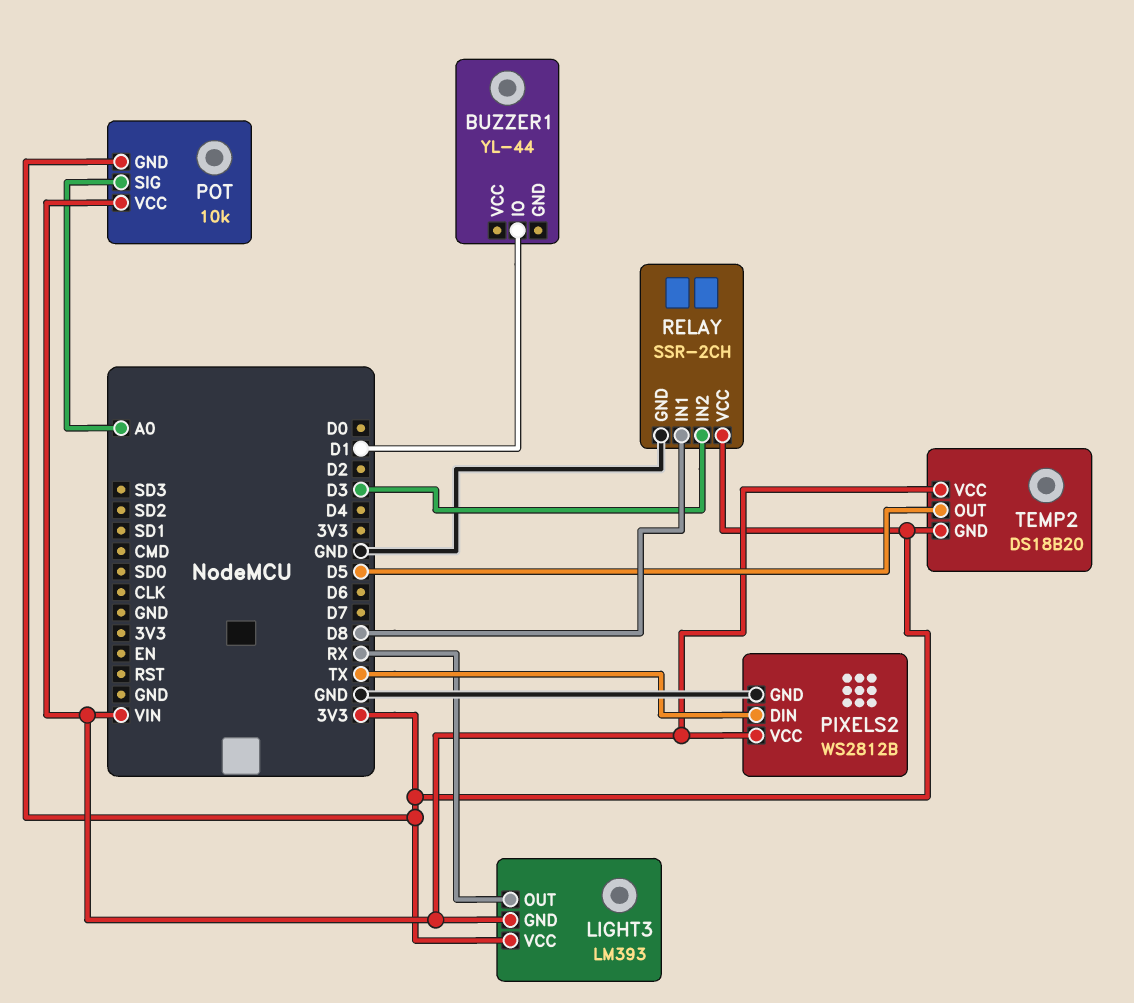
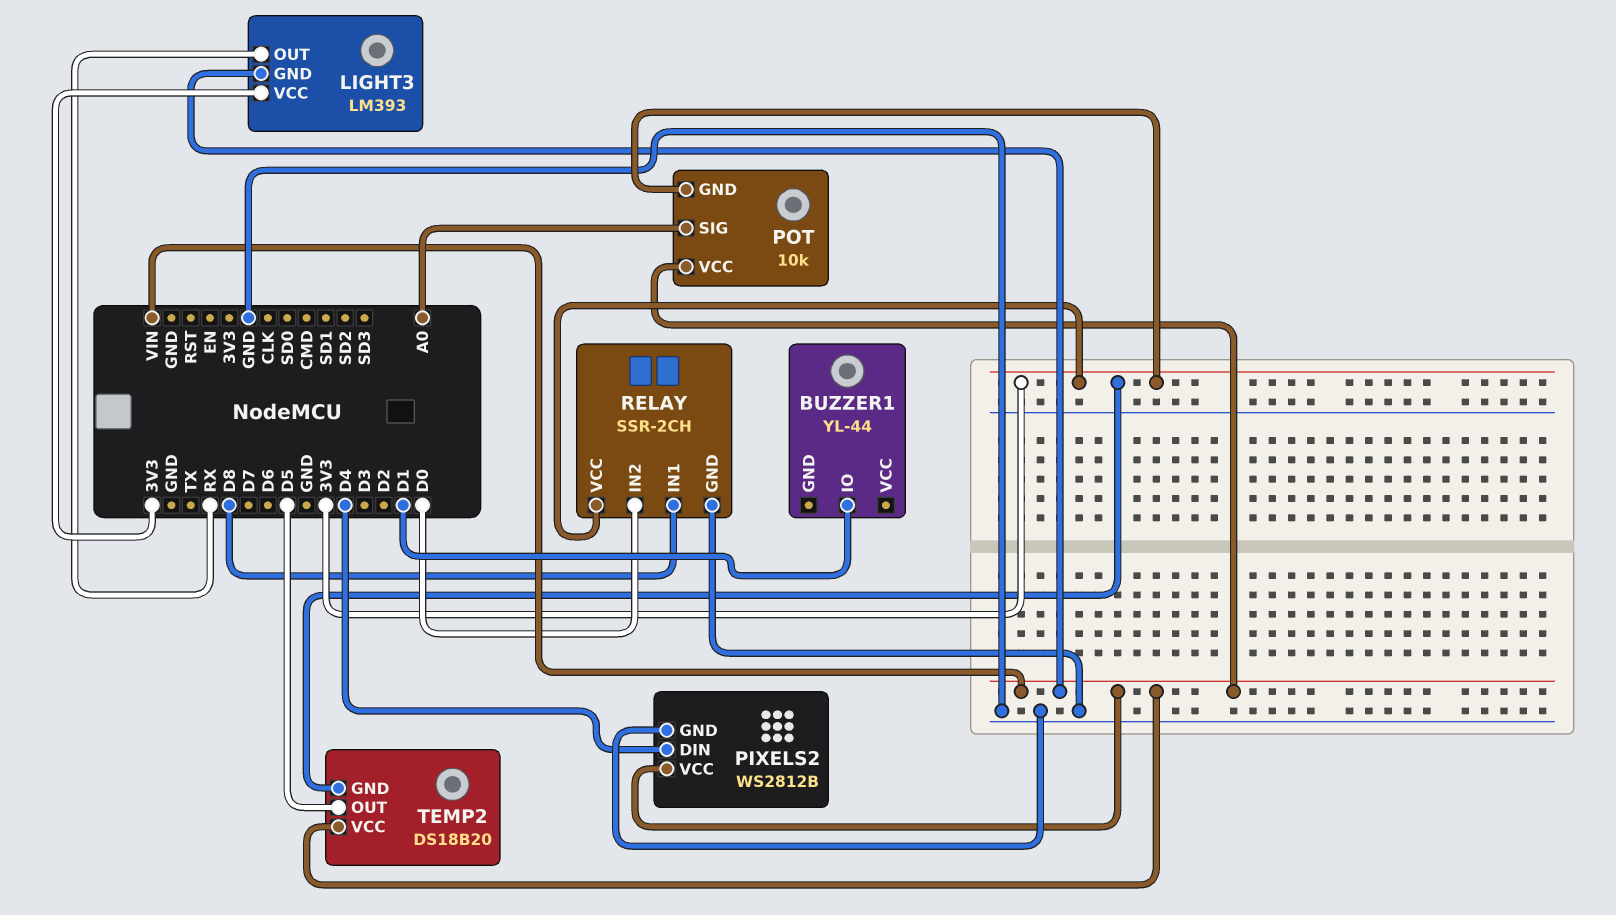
PIXELS2 pin DIN: TX -> D4
RELAY pin IN2: D3 -> D0

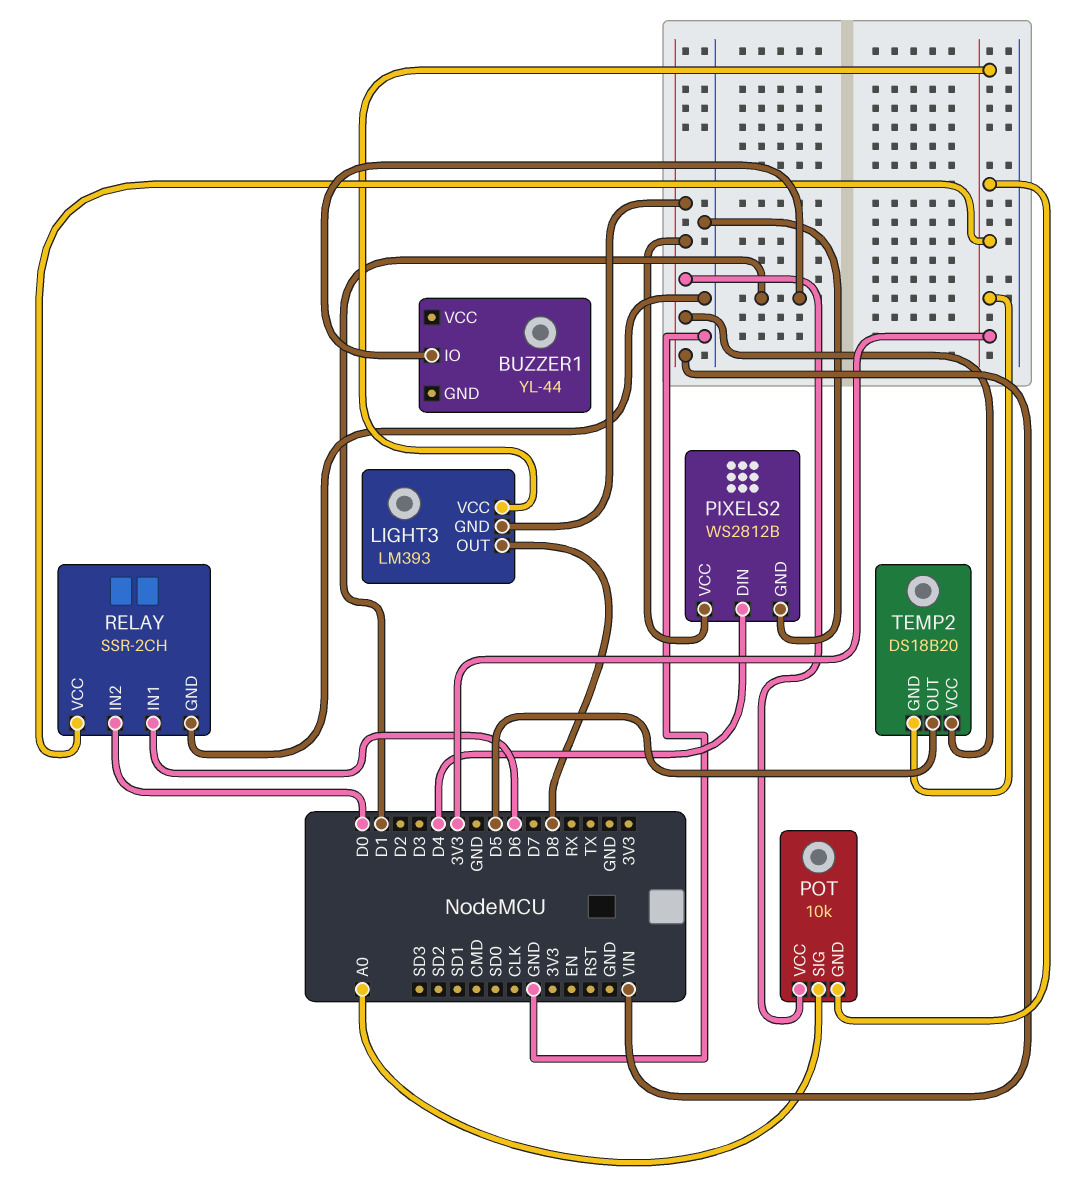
LIGHT3 pin OUT: RX -> D8
RELAY pin IN1: D8 -> D6

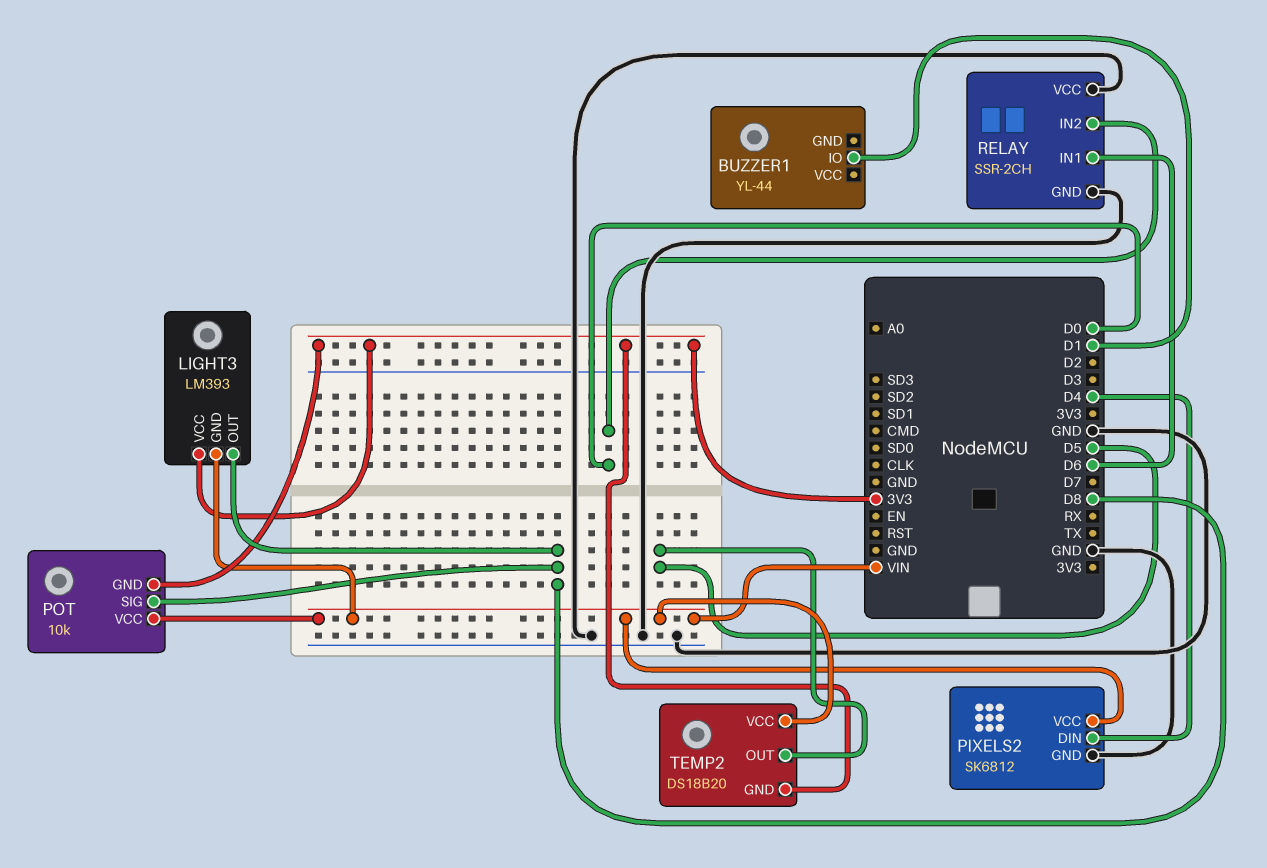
PIXELS2: WS2812B -> SK6812
POT pin SIG: A0 -> D8
RELAY pin VCC: 3V3 -> GND

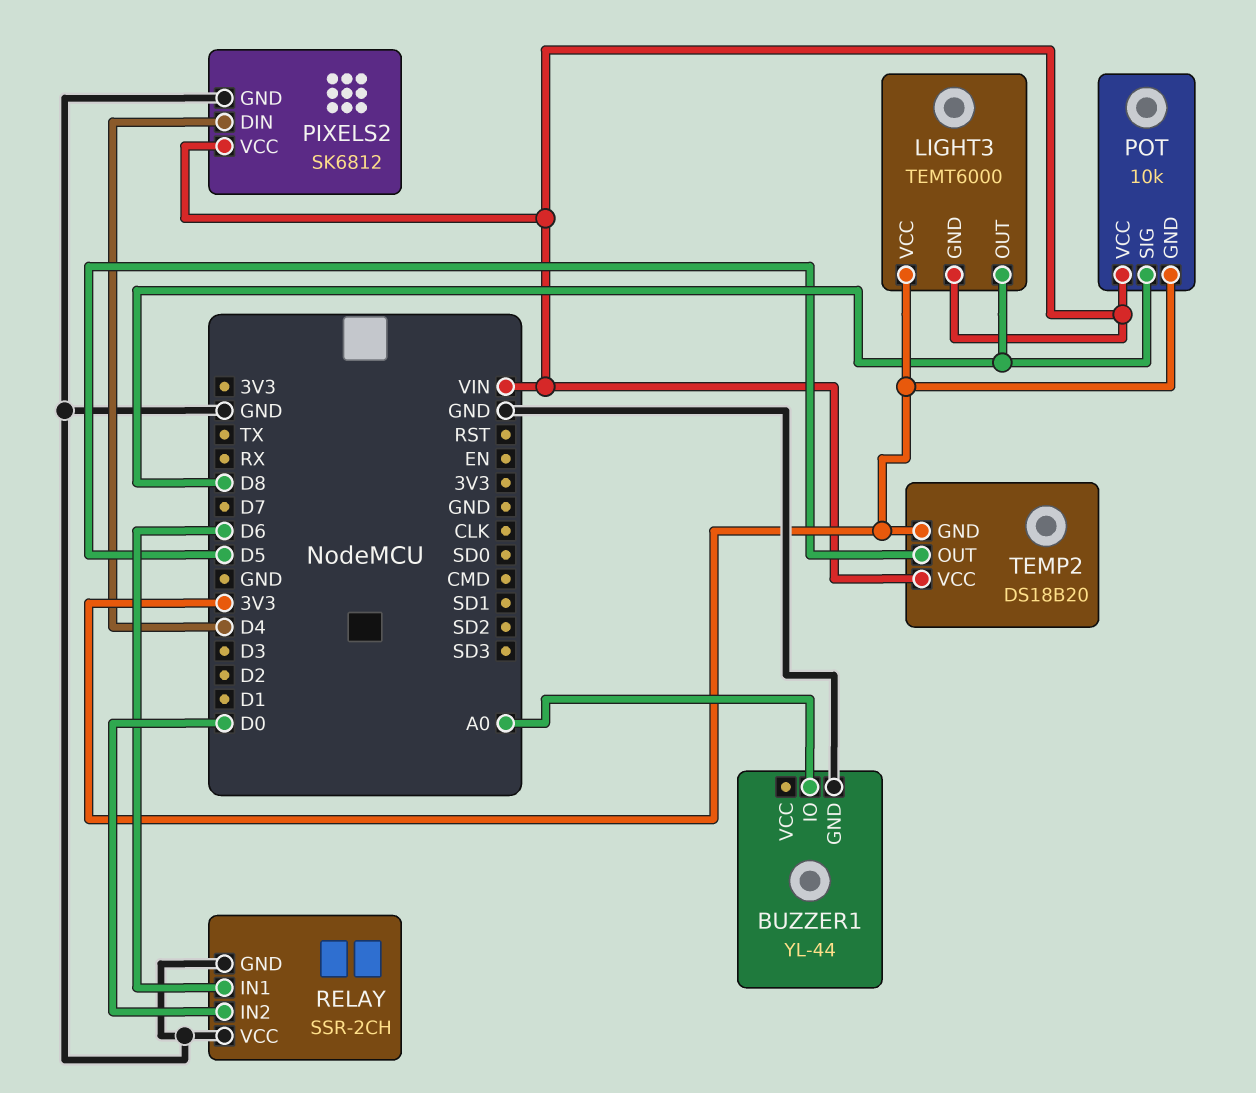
BUZZER1 pin GND: none -> GND
BUZZER1 pin IO: D1 -> A0
LIGHT3: LM393 -> TEMT6000

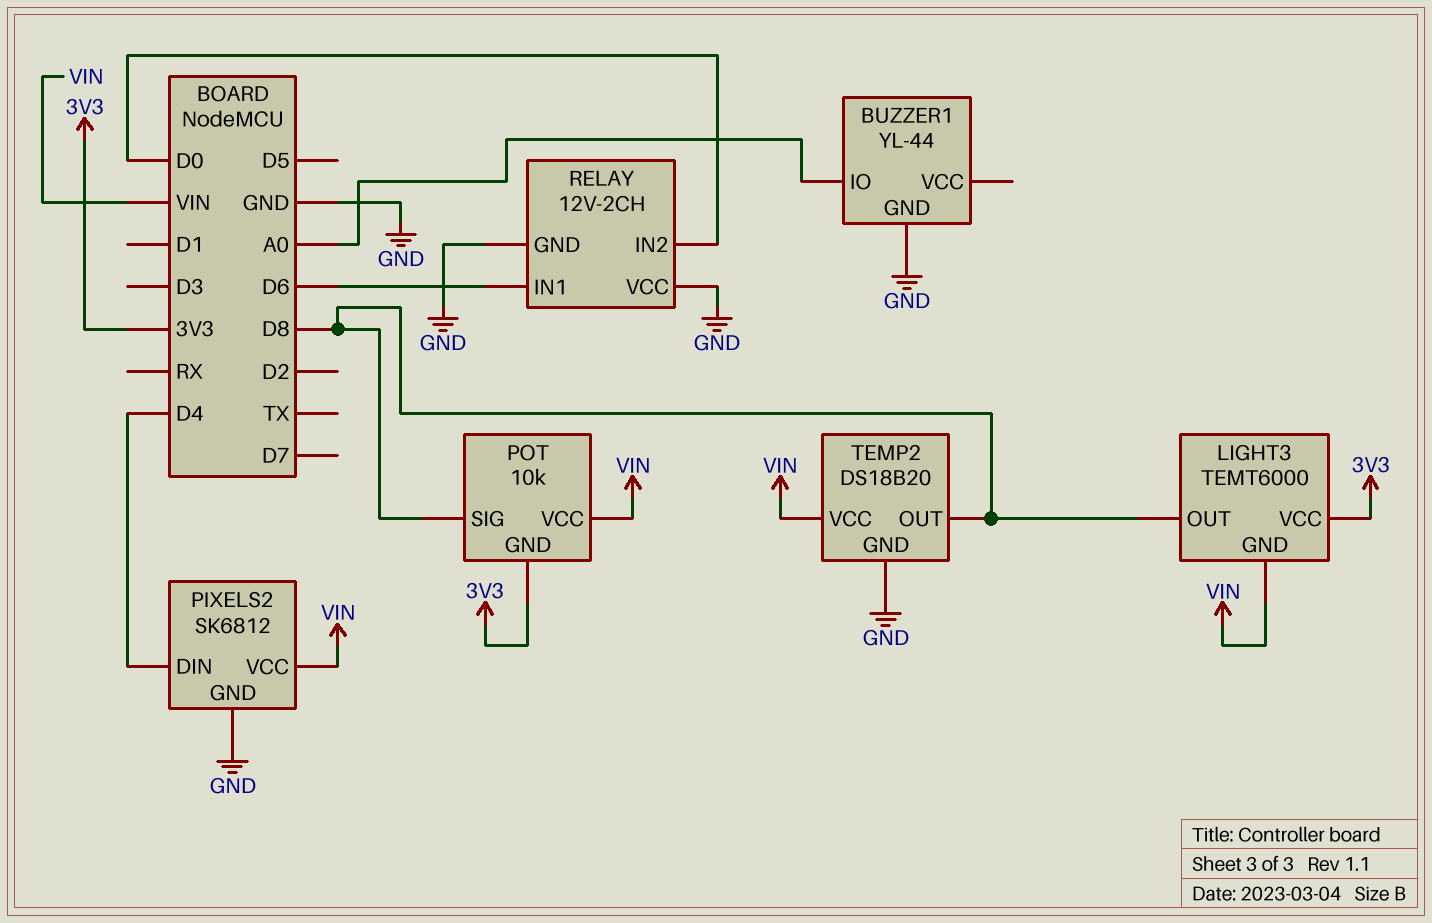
RELAY: SSR-2CH -> 12V-2CH
TEMP2 pin GND: 3V3 -> GND
TEMP2 pin OUT: D5 -> D8

